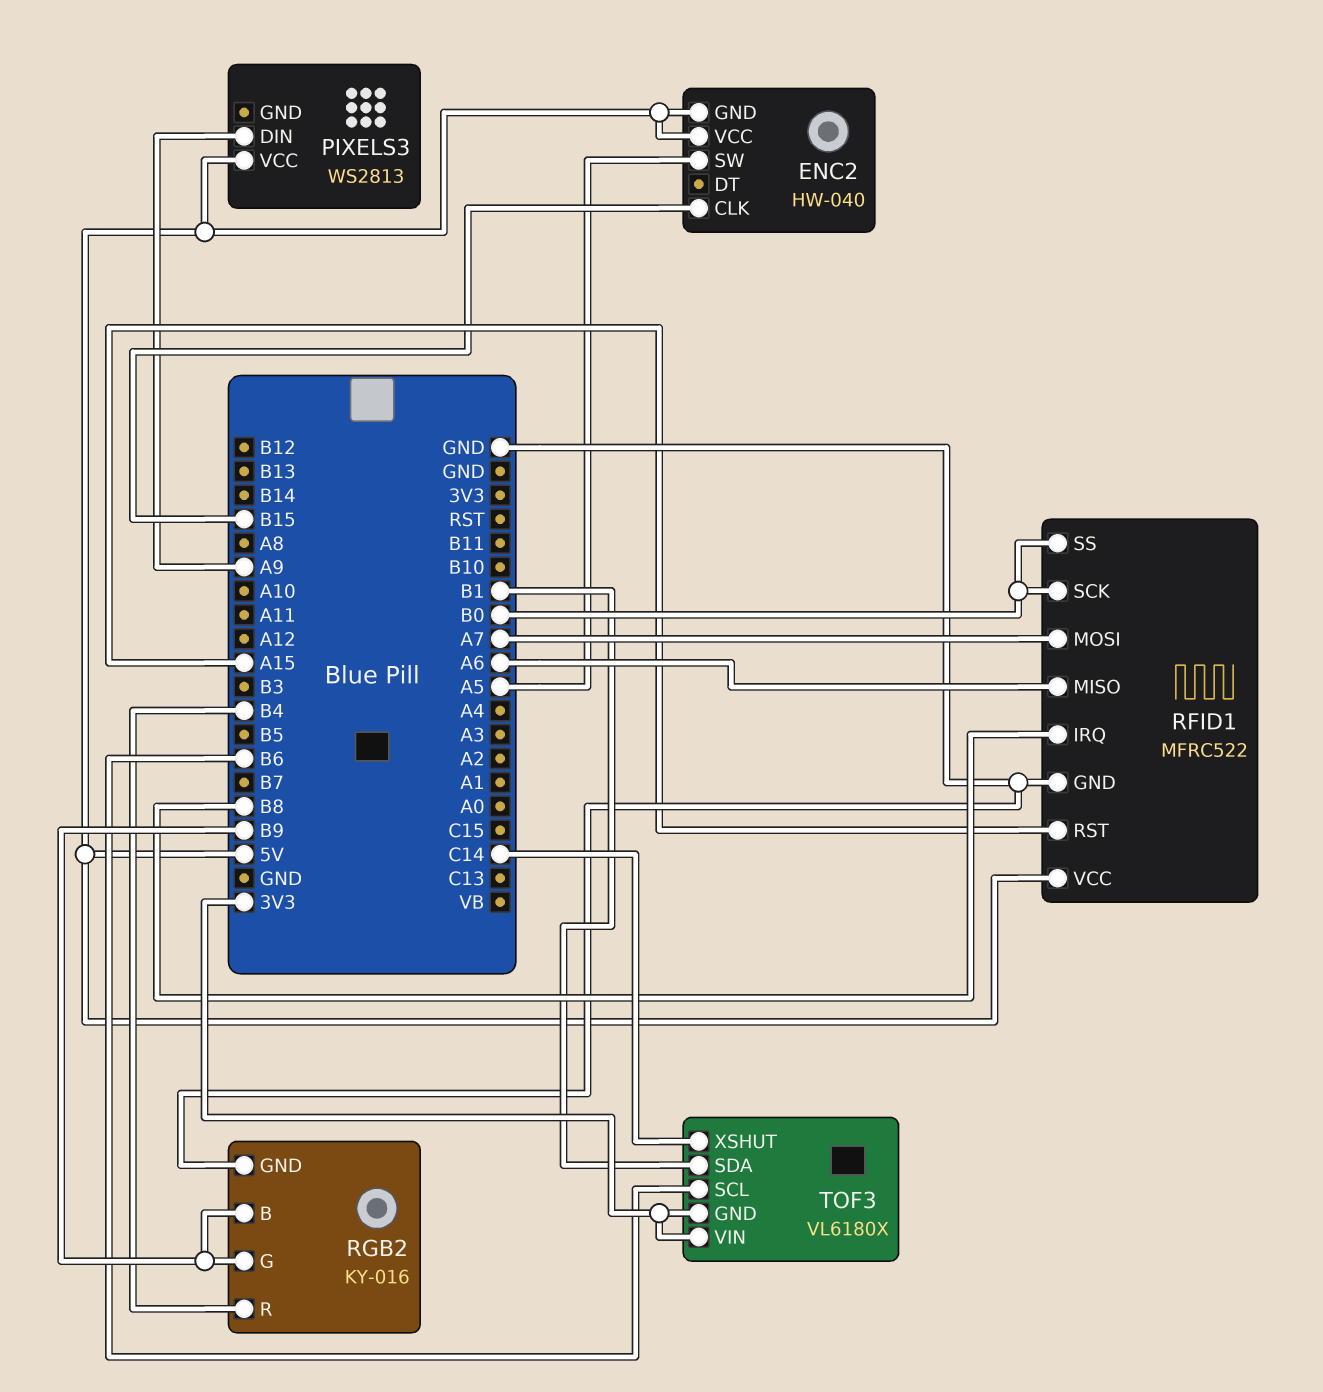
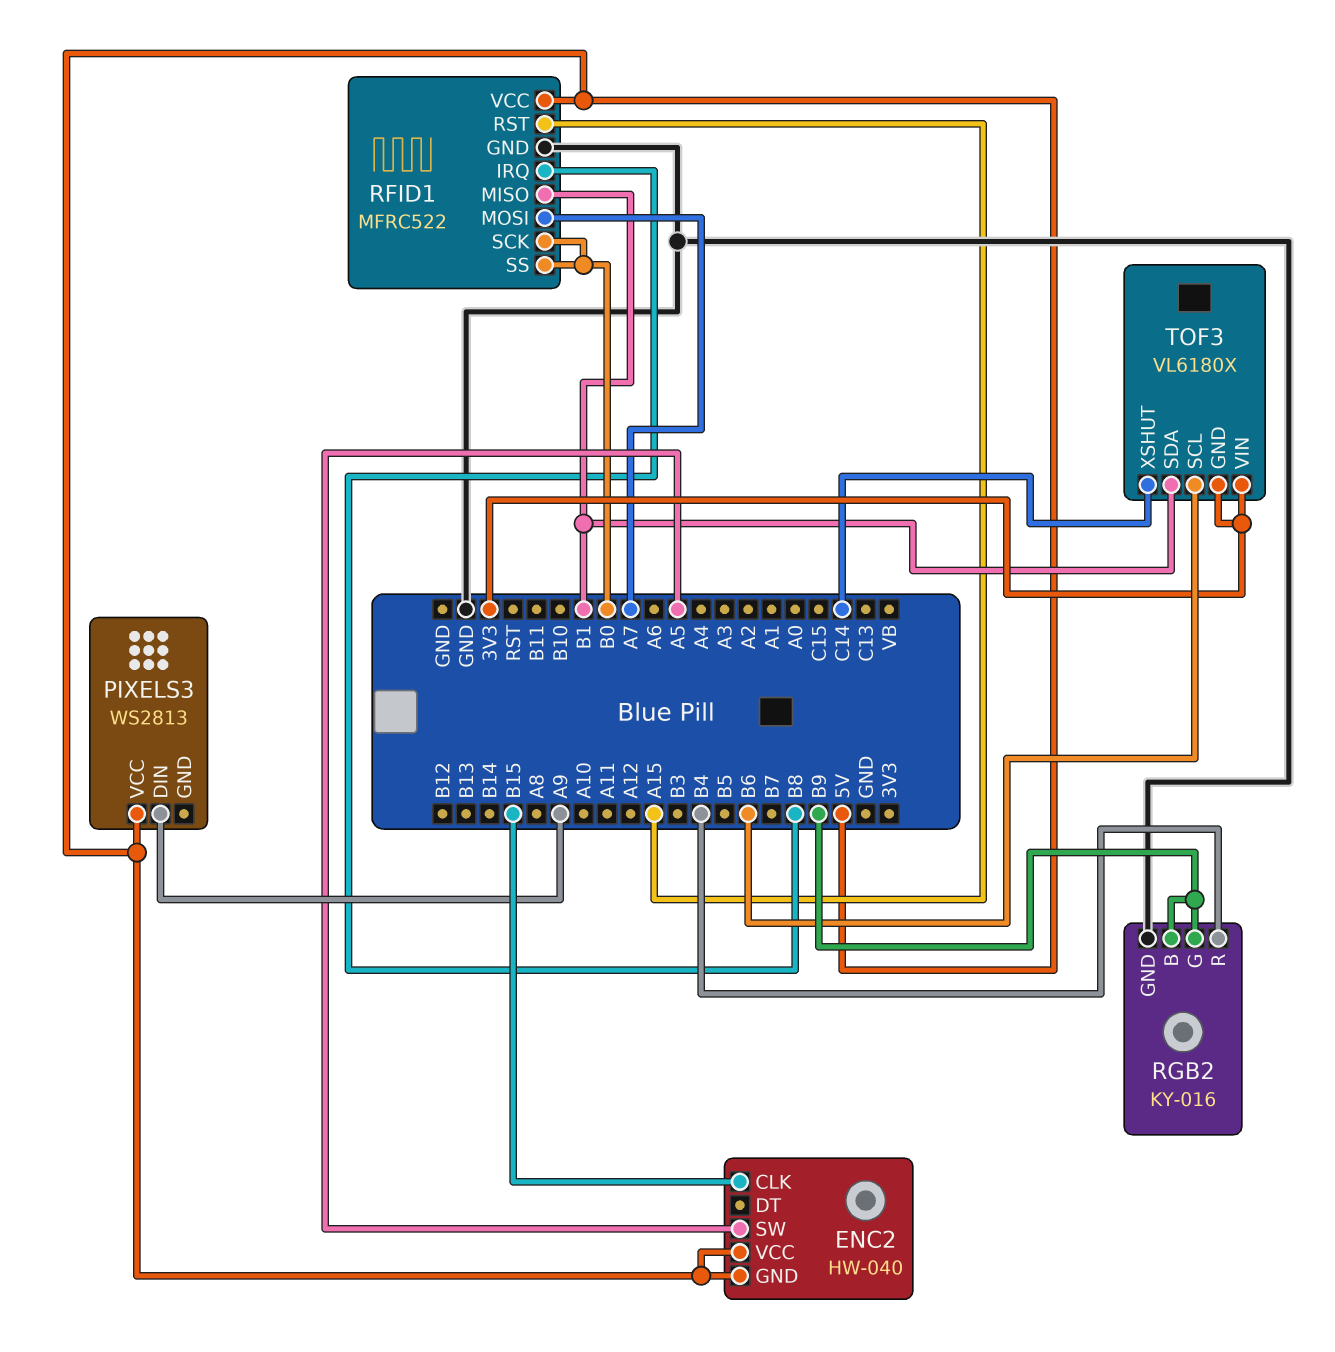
RFID1 pin MISO: A6 -> B1

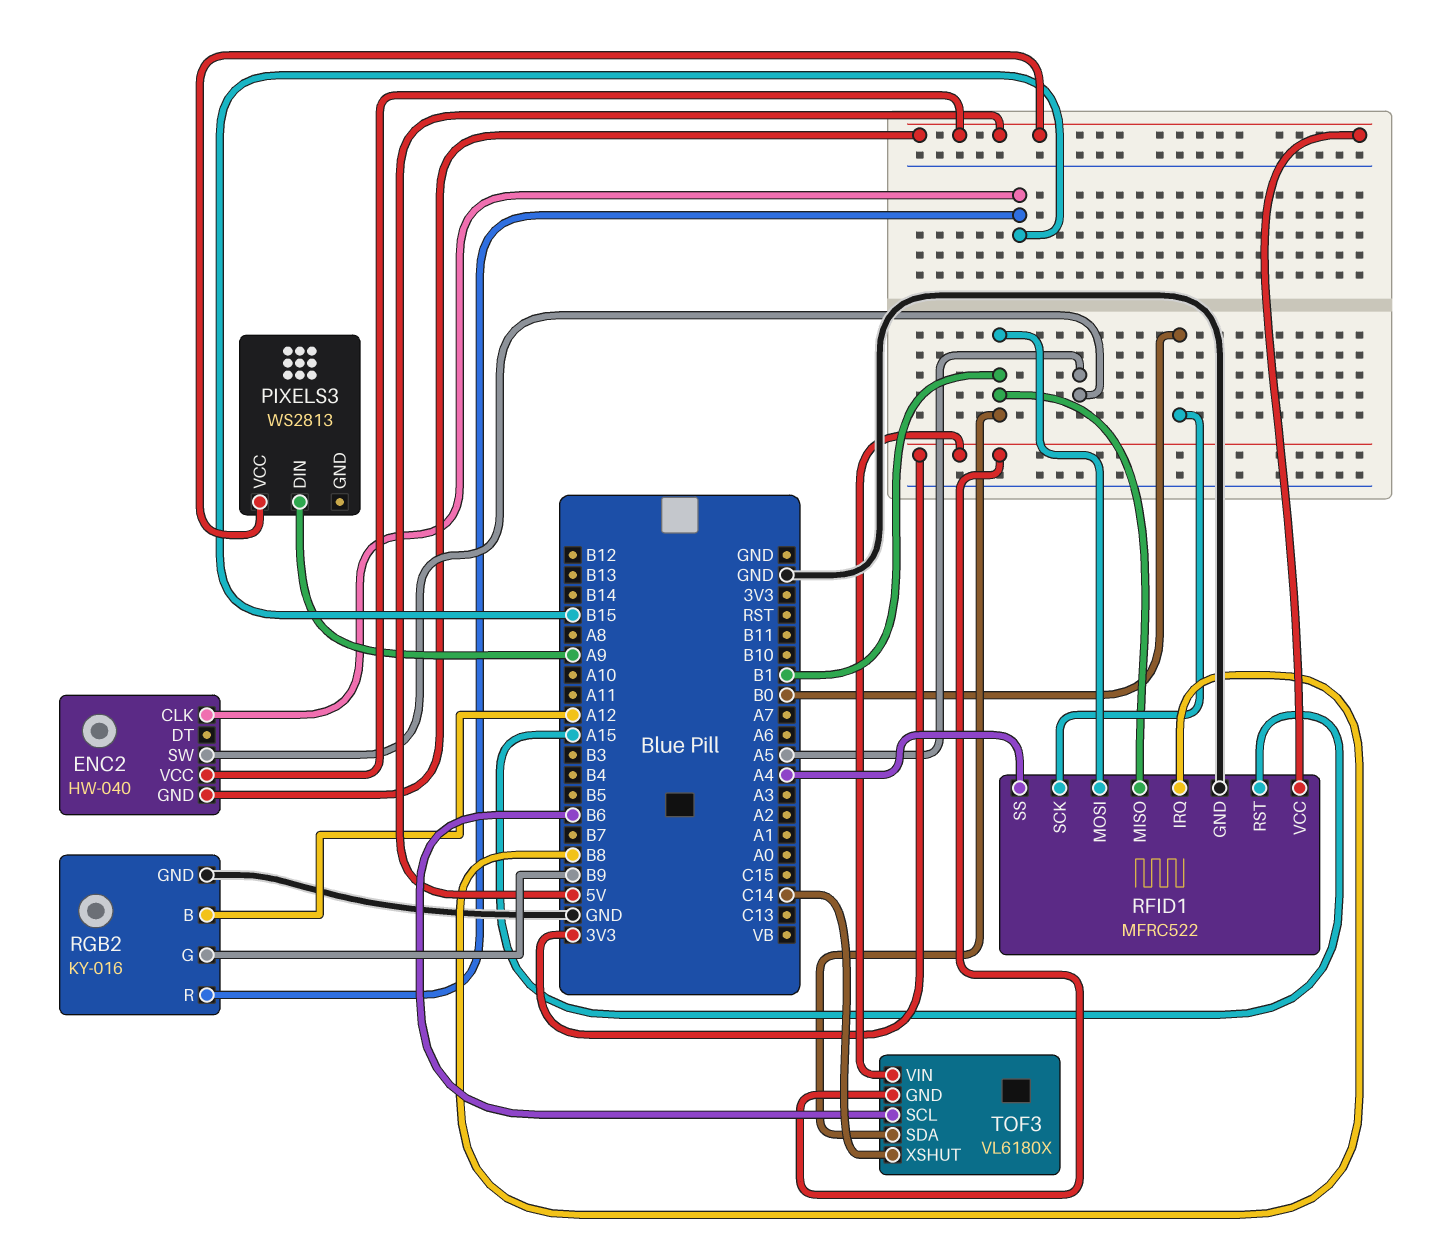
RFID1 pin MOSI: A7 -> B1
RFID1 pin SS: B0 -> A4
RGB2 pin B: B9 -> A12
RGB2 pin R: B4 -> B15

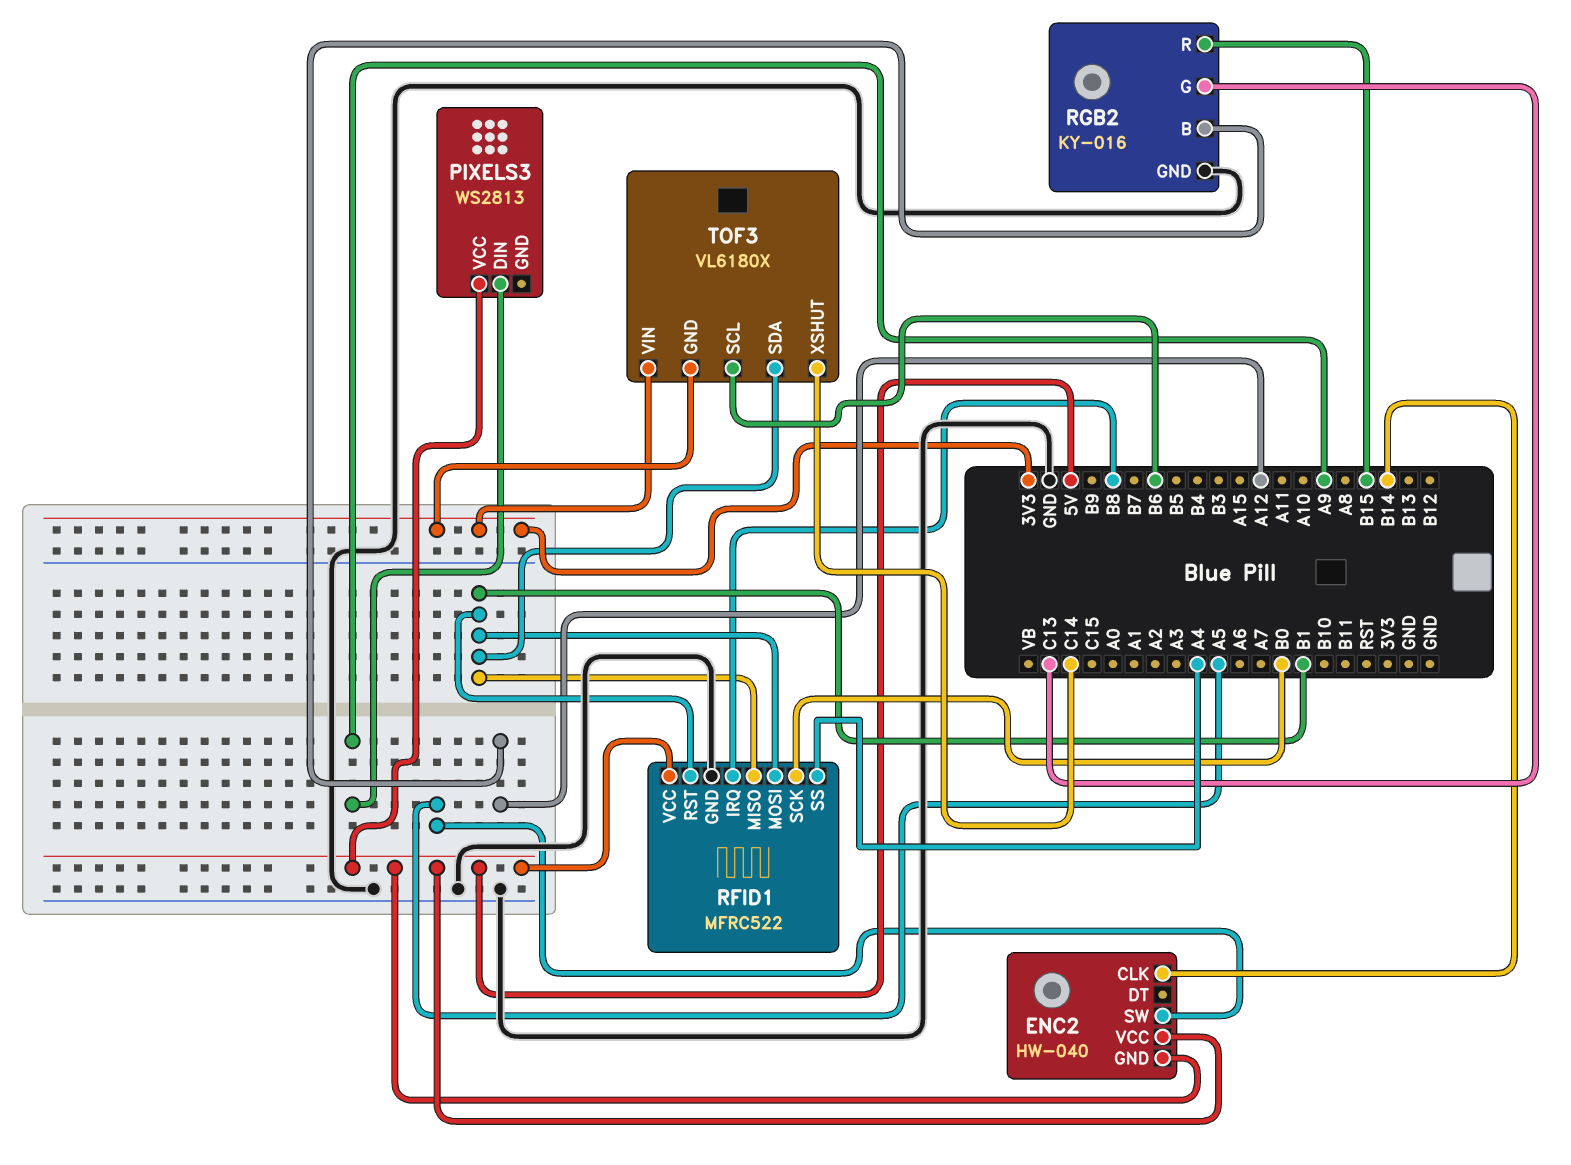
ENC2 pin CLK: B15 -> B14
RFID1 pin RST: A15 -> B1
RGB2 pin G: B9 -> C13

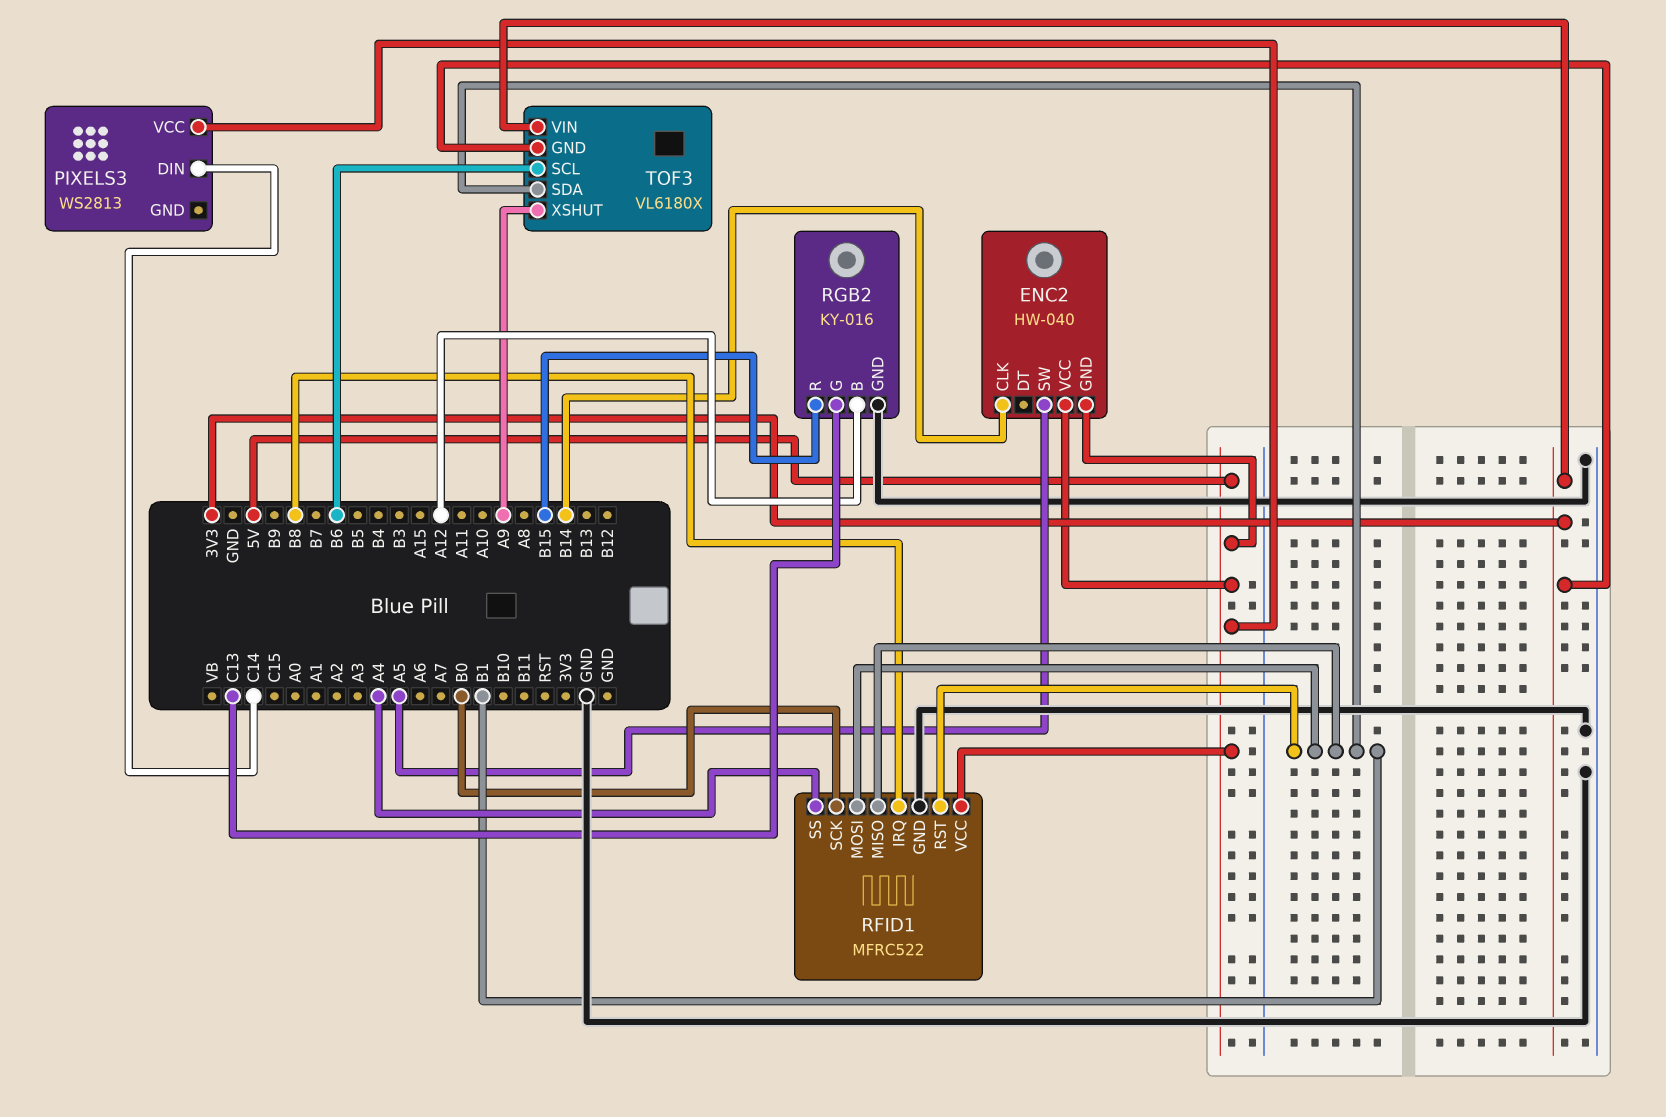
PIXELS3 pin DIN: A9 -> C14
TOF3 pin XSHUT: C14 -> A9

